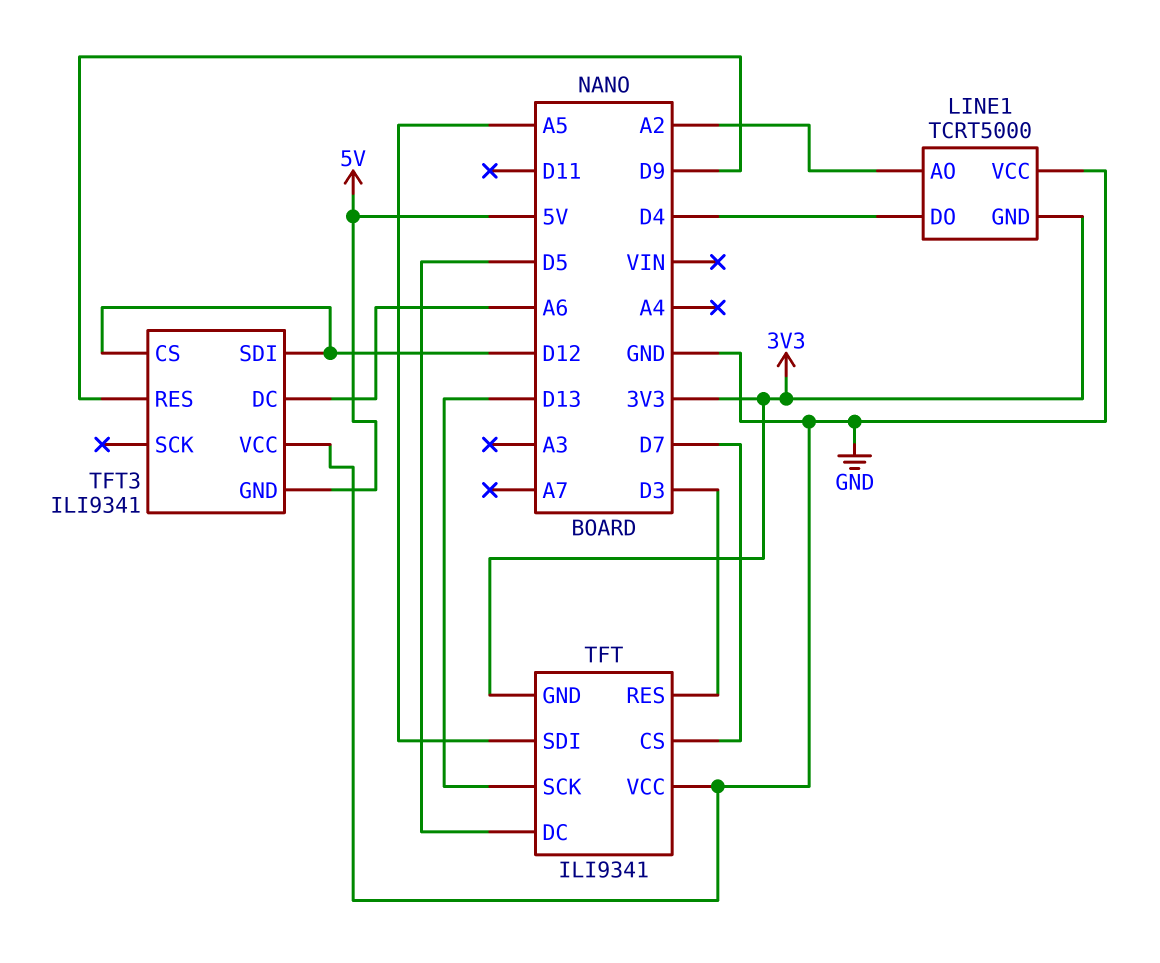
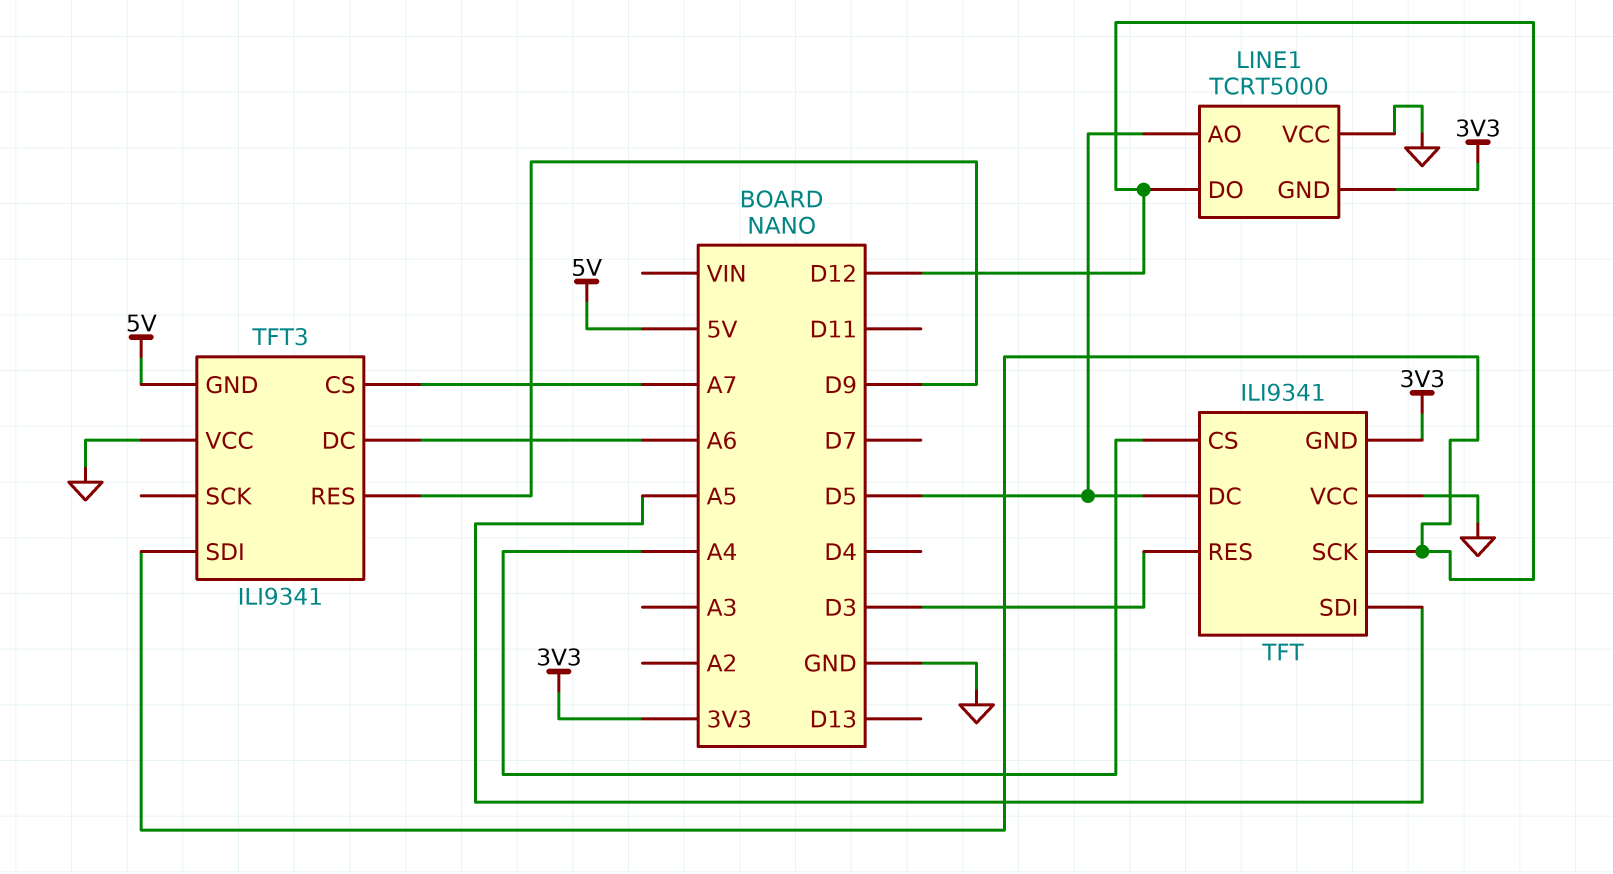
LINE1 pin AO: A2 -> D5
LINE1 pin DO: D4 -> D12
TFT pin CS: D7 -> A4
TFT pin SCK: D13 -> D12
TFT3 pin CS: D12 -> A7

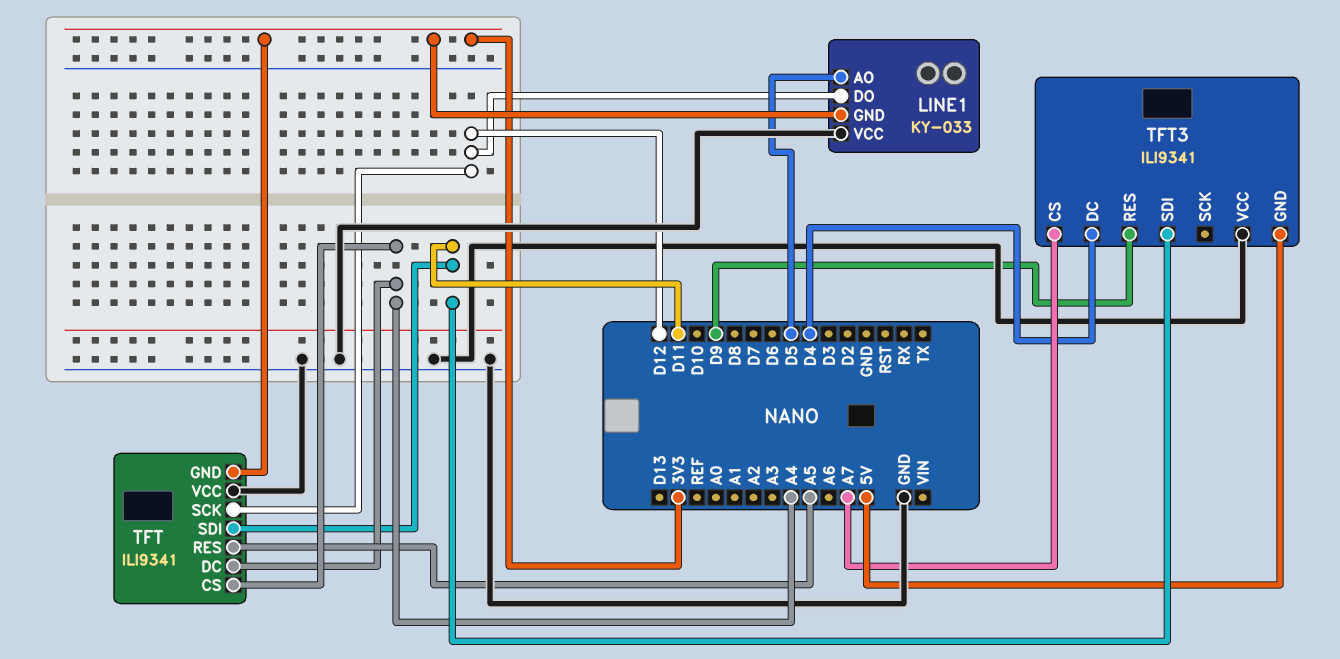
LINE1: TCRT5000 -> KY-033
TFT pin DC: D5 -> A4
TFT pin RES: D3 -> A5
TFT pin SDI: A5 -> D11
TFT3 pin DC: A6 -> D4
TFT3 pin SDI: D12 -> D11

